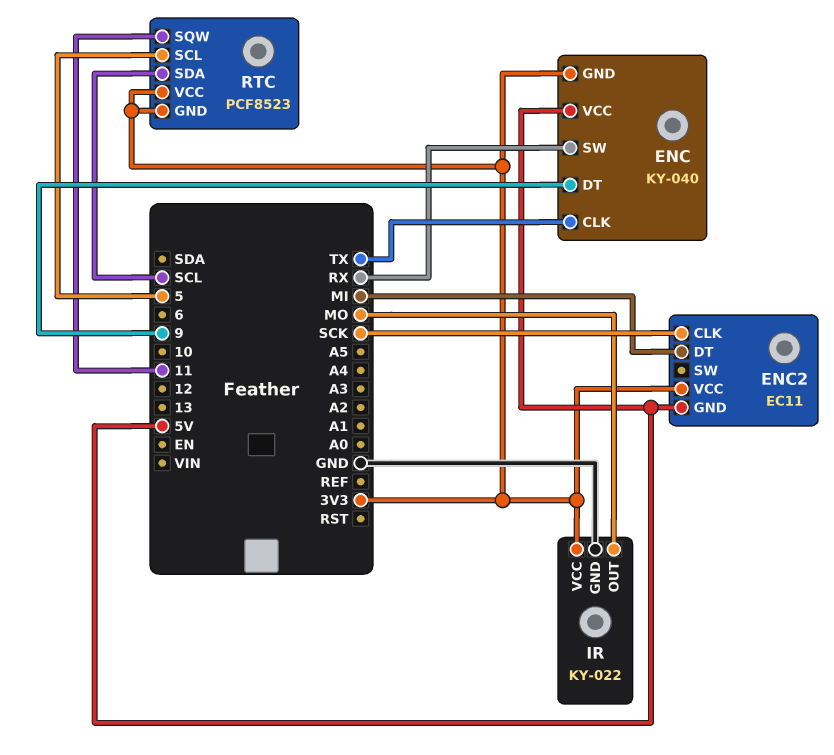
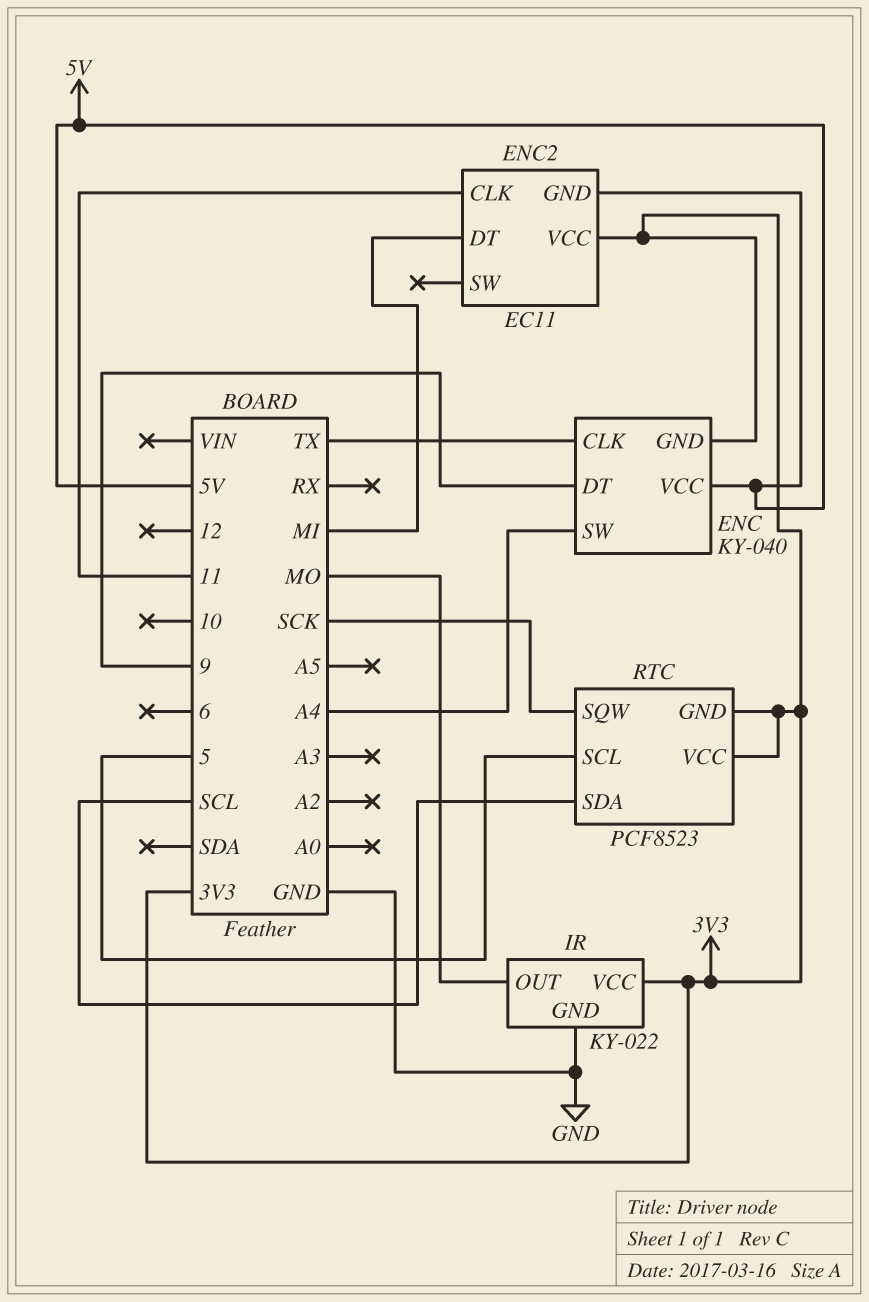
ENC pin SW: RX -> A4
ENC2 pin CLK: SCK -> 11
RTC pin SQW: 11 -> SCK

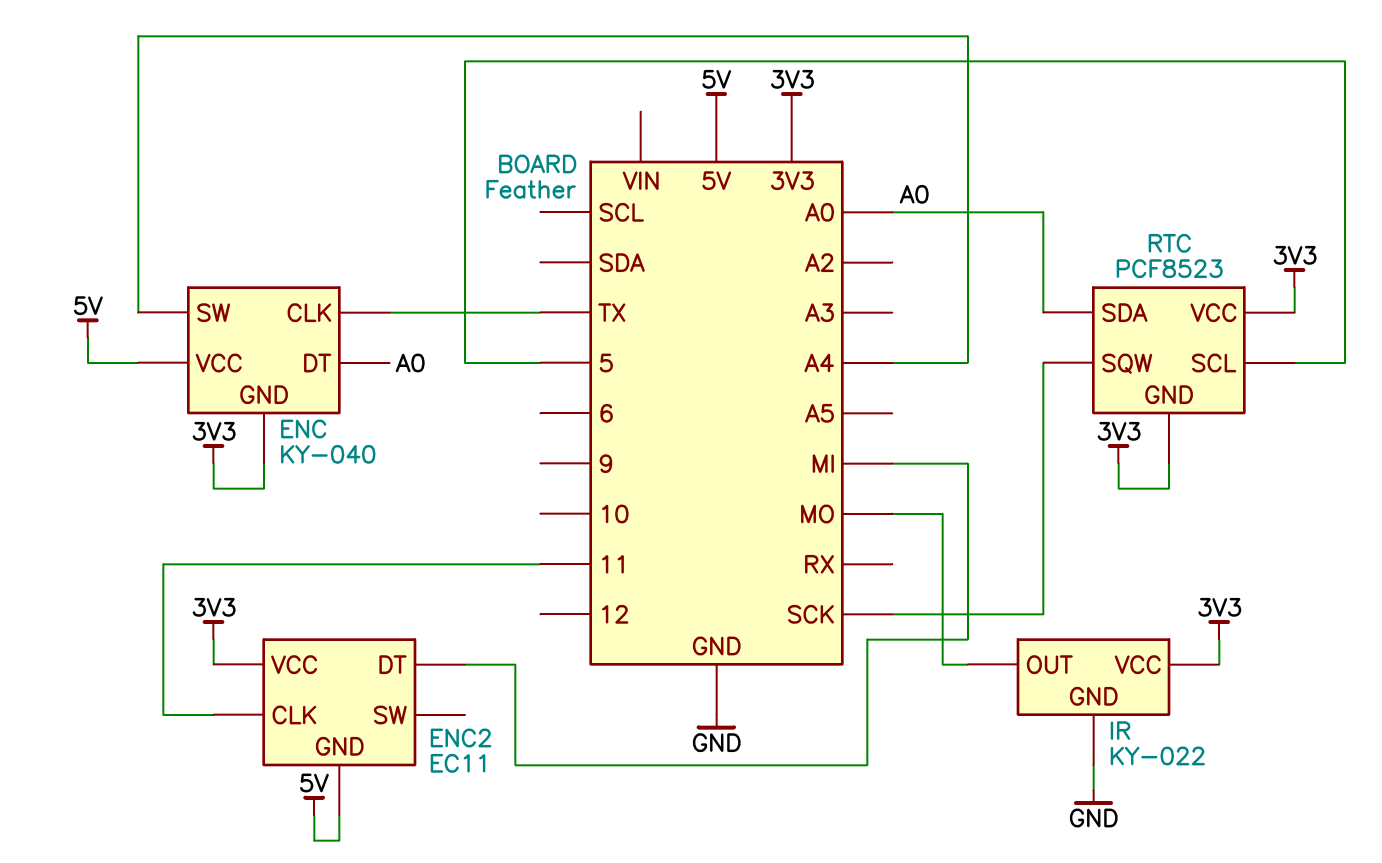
ENC pin DT: 9 -> A0
RTC pin SDA: SCL -> A0

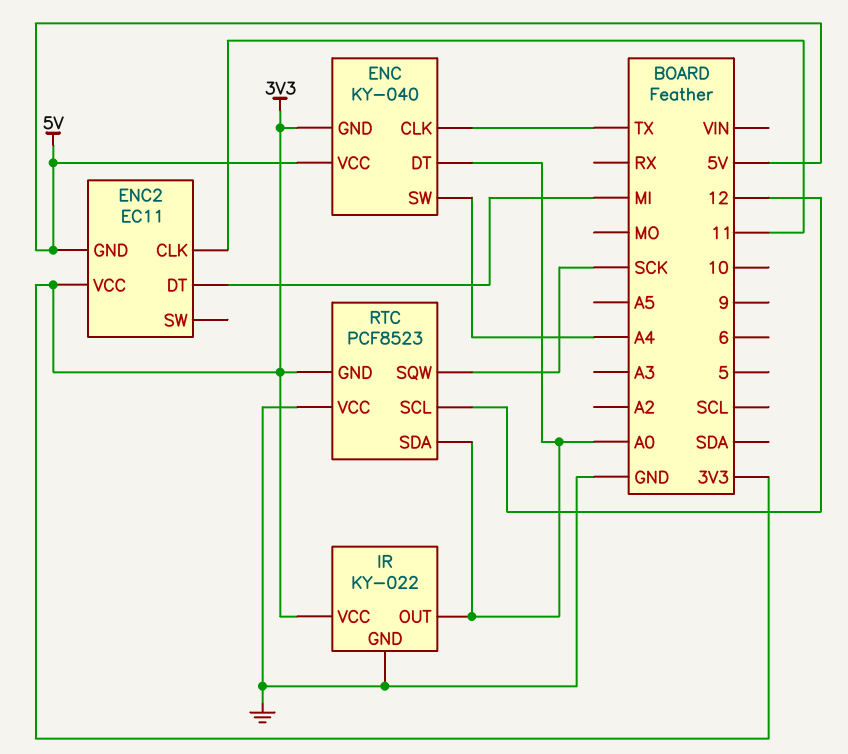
IR pin OUT: MO -> A0
RTC pin SCL: 5 -> 12
RTC pin VCC: 3V3 -> GND

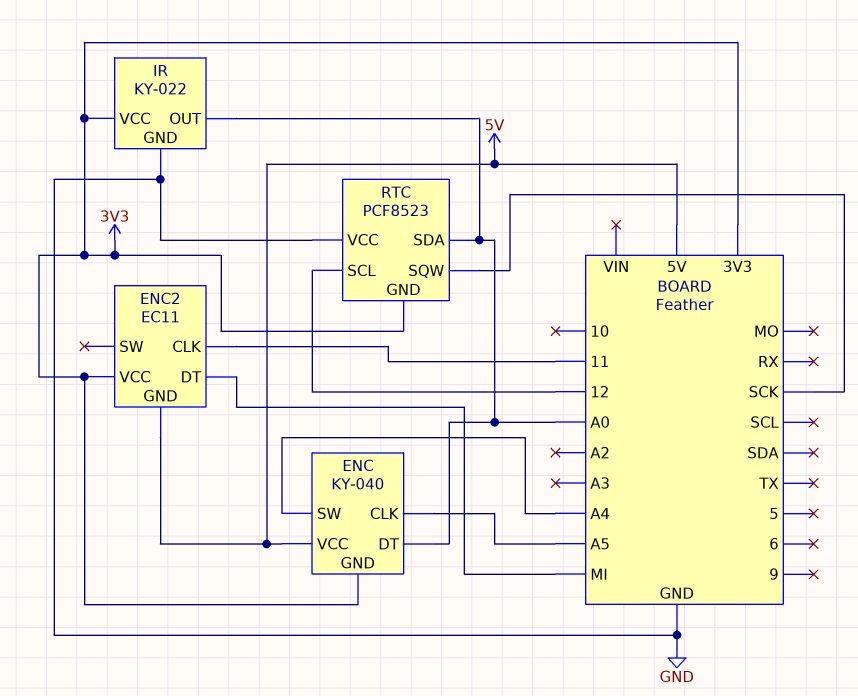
ENC pin CLK: TX -> A5

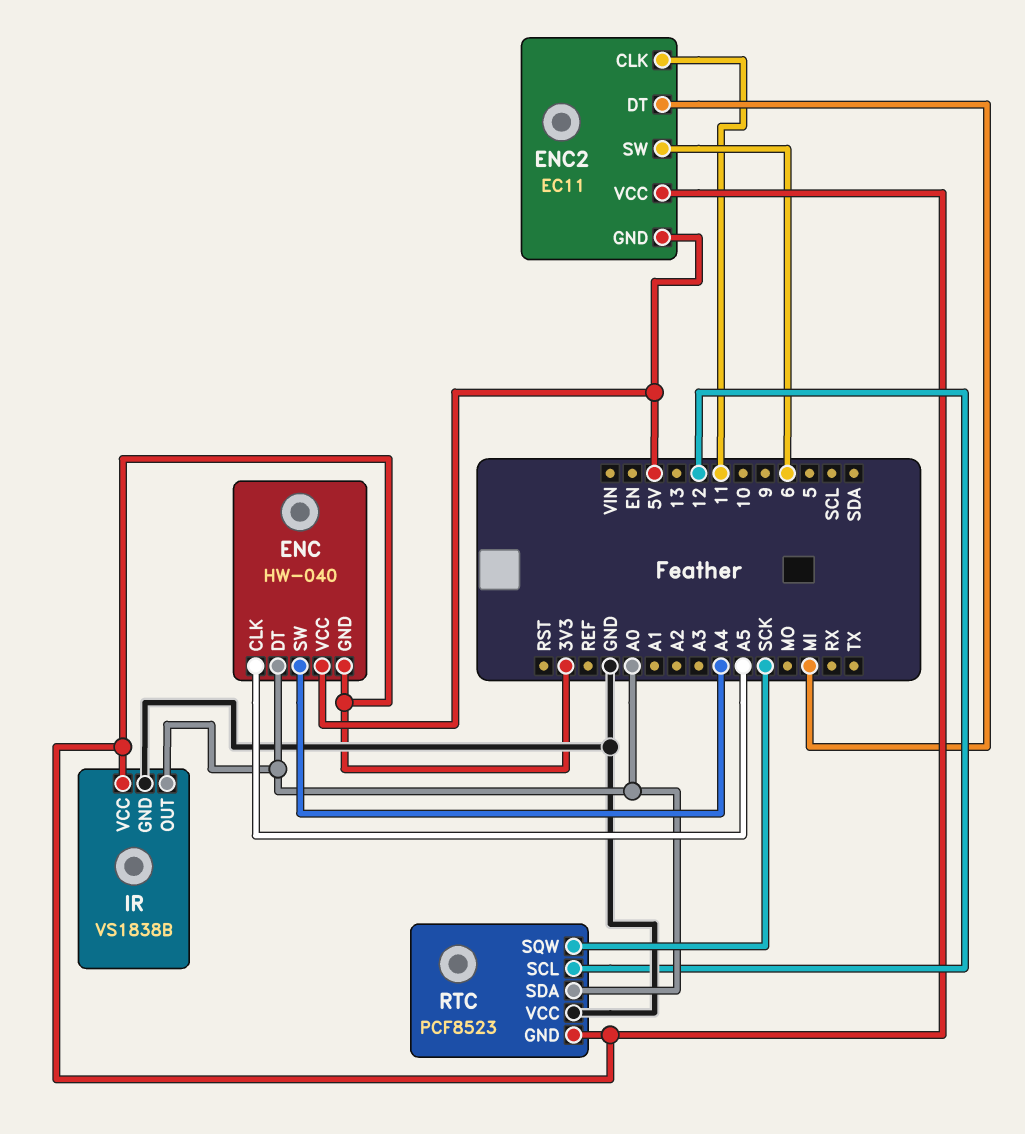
ENC: KY-040 -> HW-040
ENC2 pin SW: none -> 6
IR: KY-022 -> VS1838B

